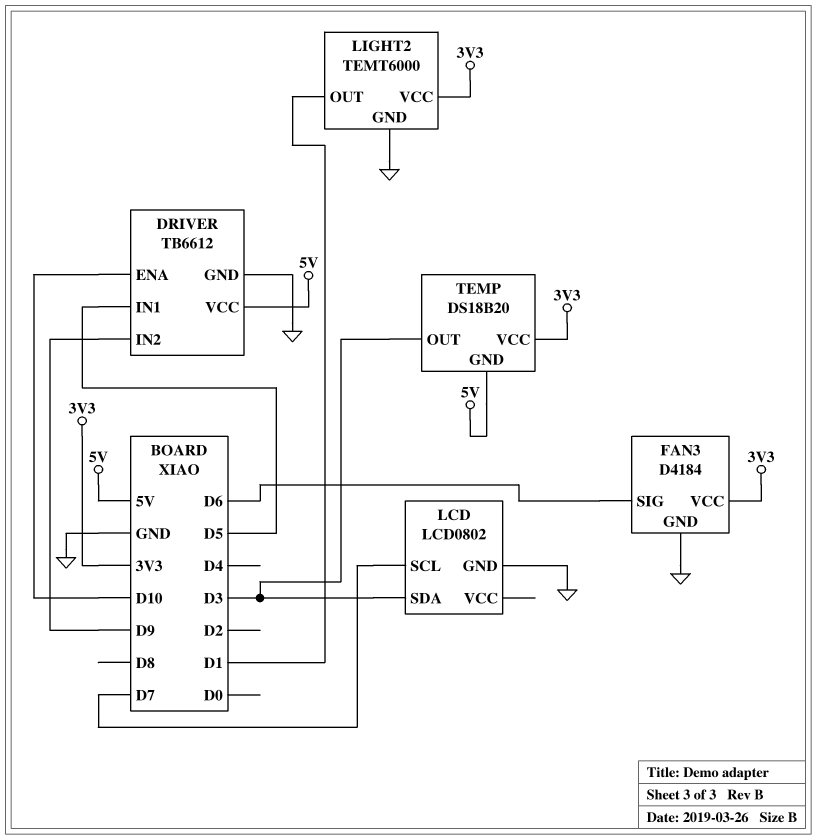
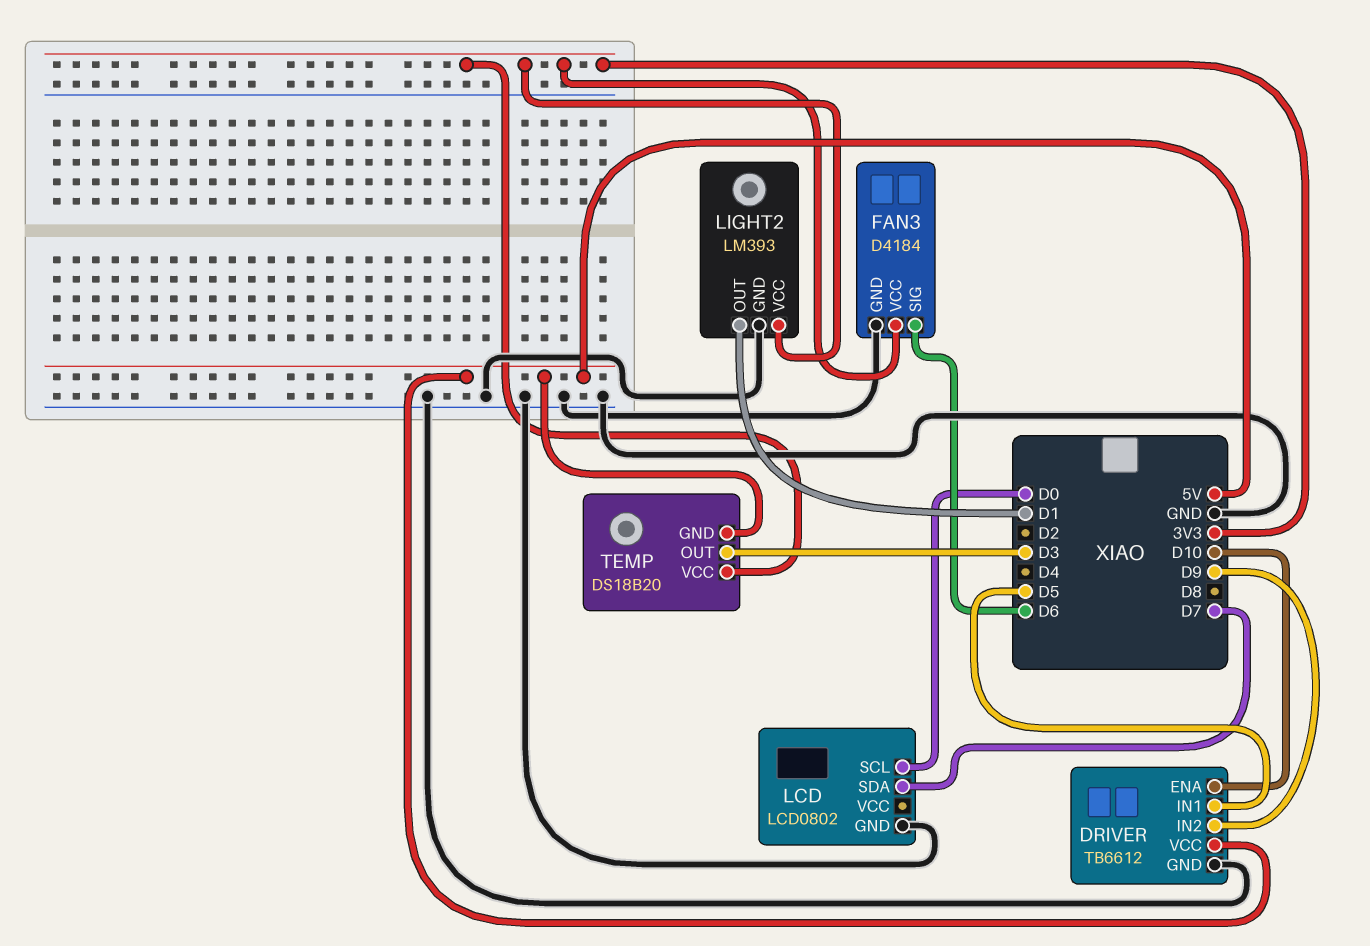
LCD pin SCL: D7 -> D0
LCD pin SDA: D3 -> D7
LIGHT2: TEMT6000 -> LM393

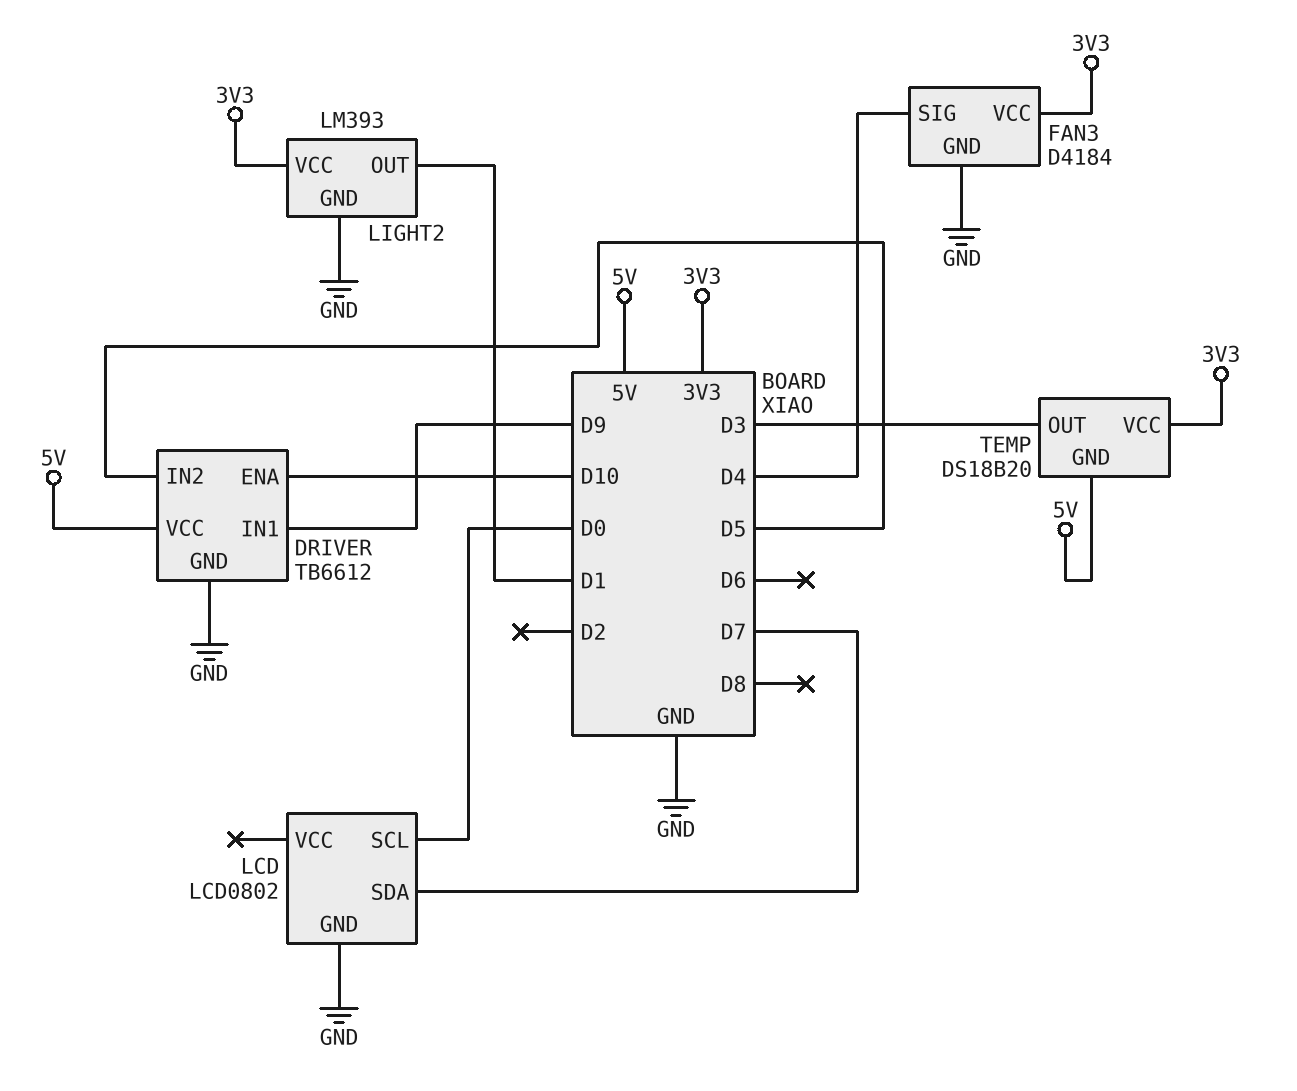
DRIVER pin IN1: D5 -> D9
DRIVER pin IN2: D9 -> D5
FAN3 pin SIG: D6 -> D4

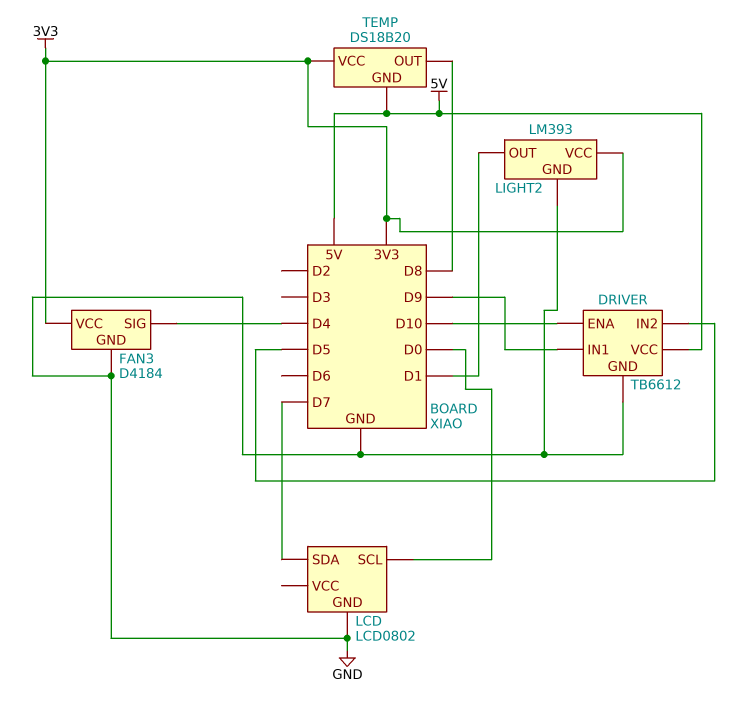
TEMP pin OUT: D3 -> D8

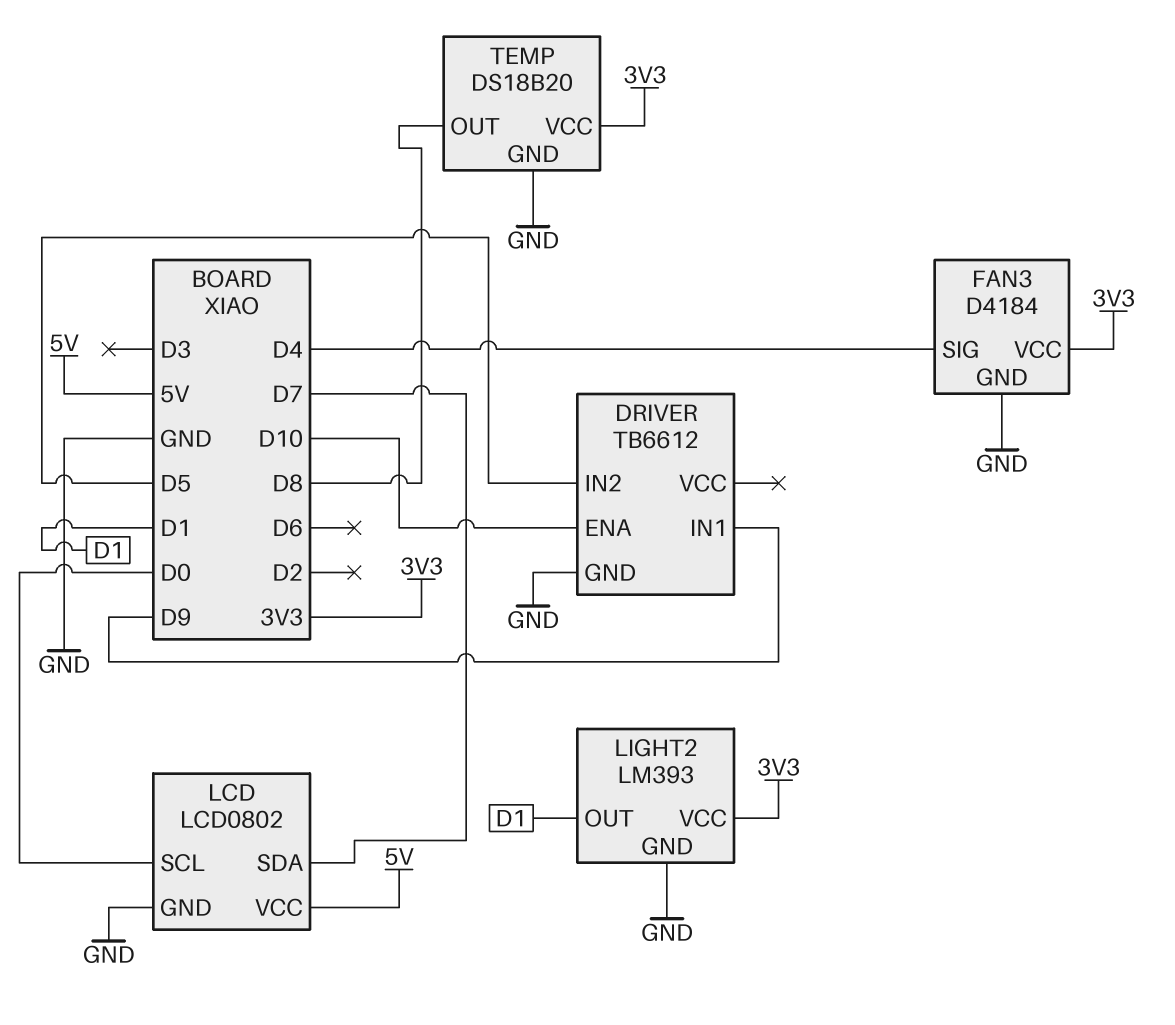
DRIVER pin VCC: 5V -> none
LCD pin VCC: none -> 5V
TEMP pin GND: 5V -> GND

